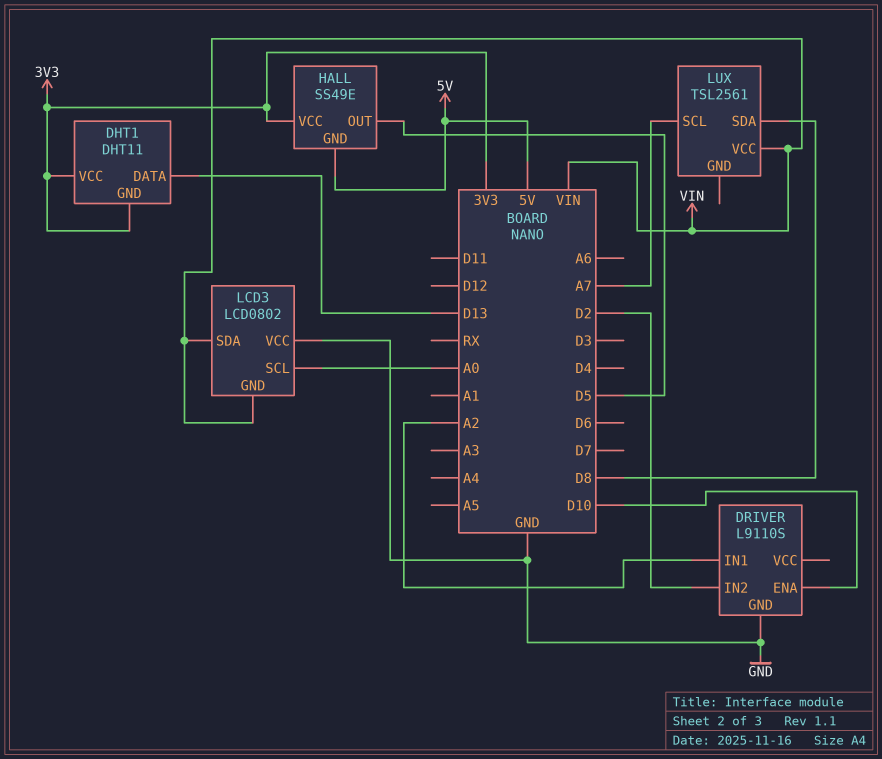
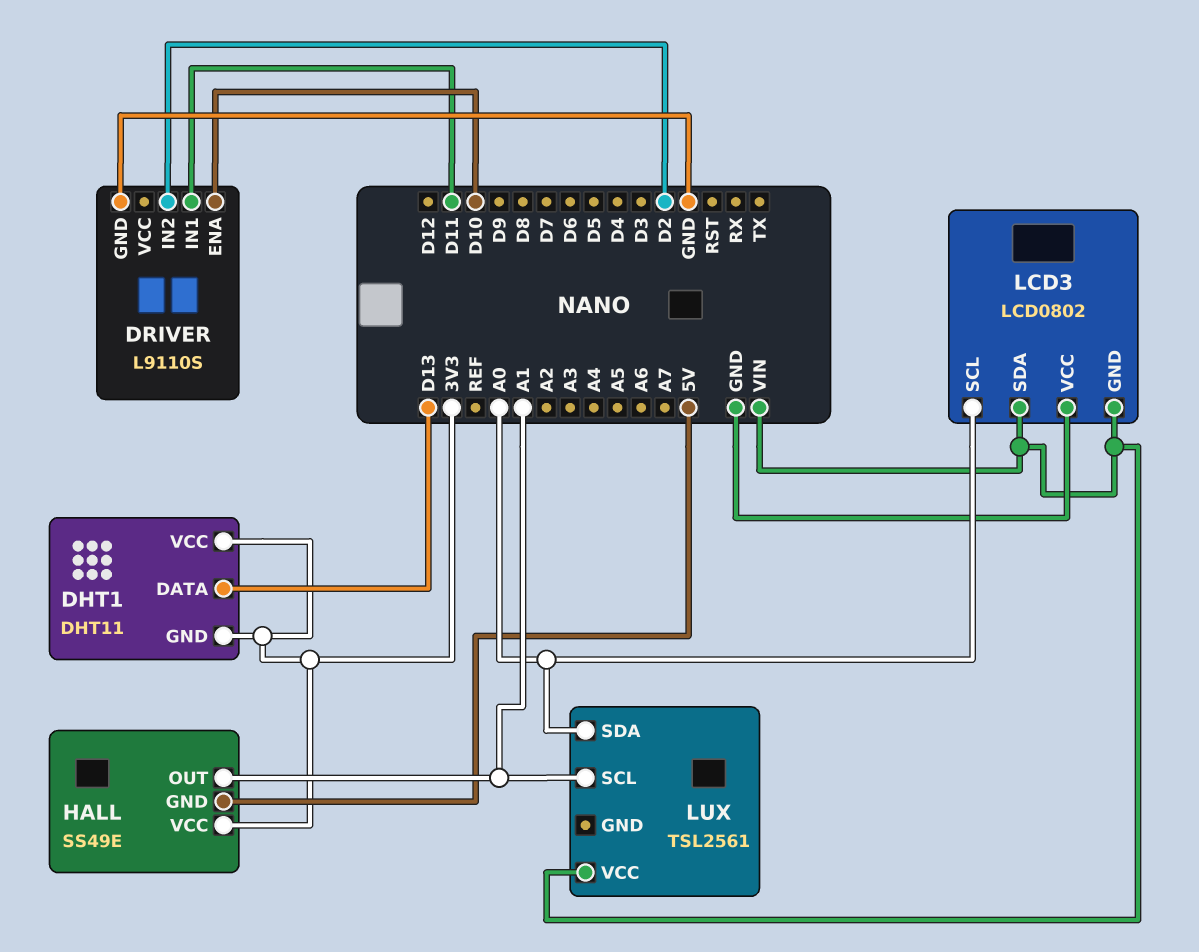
DRIVER pin IN1: A2 -> D11
HALL pin OUT: D5 -> A1
LUX pin SCL: A7 -> A1
LUX pin SDA: D8 -> A0

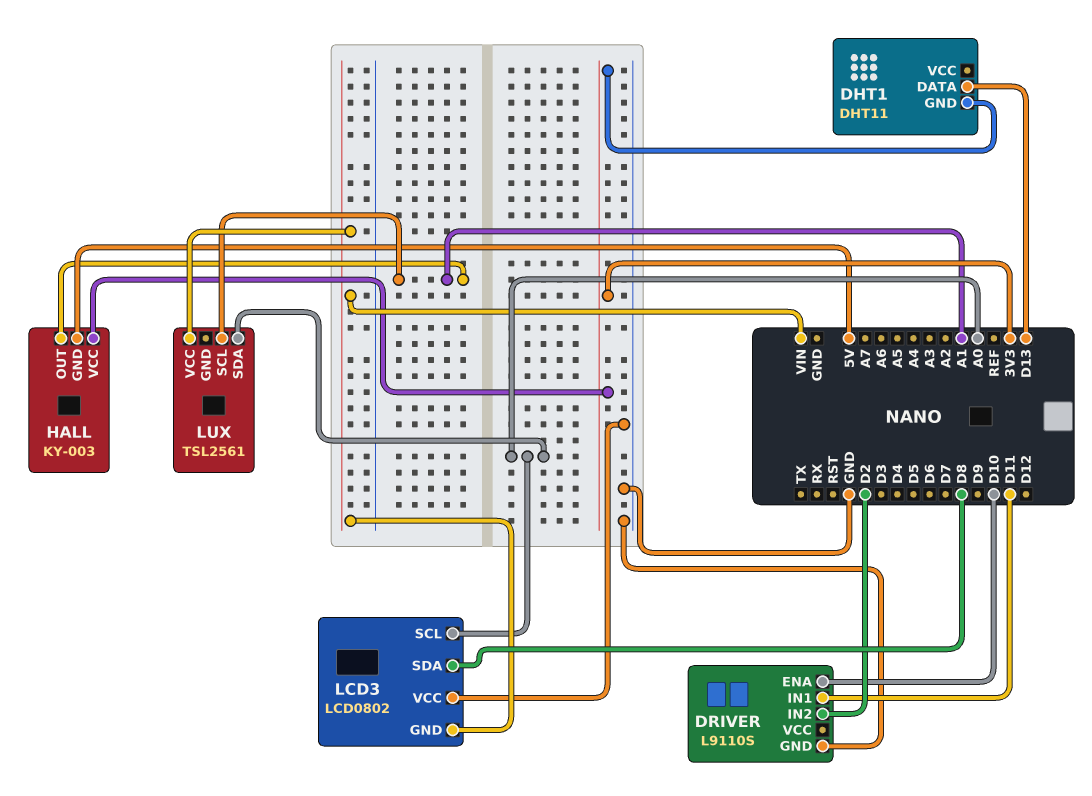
DHT1 pin VCC: 3V3 -> none
HALL: SS49E -> KY-003
LCD3 pin SDA: VIN -> D8

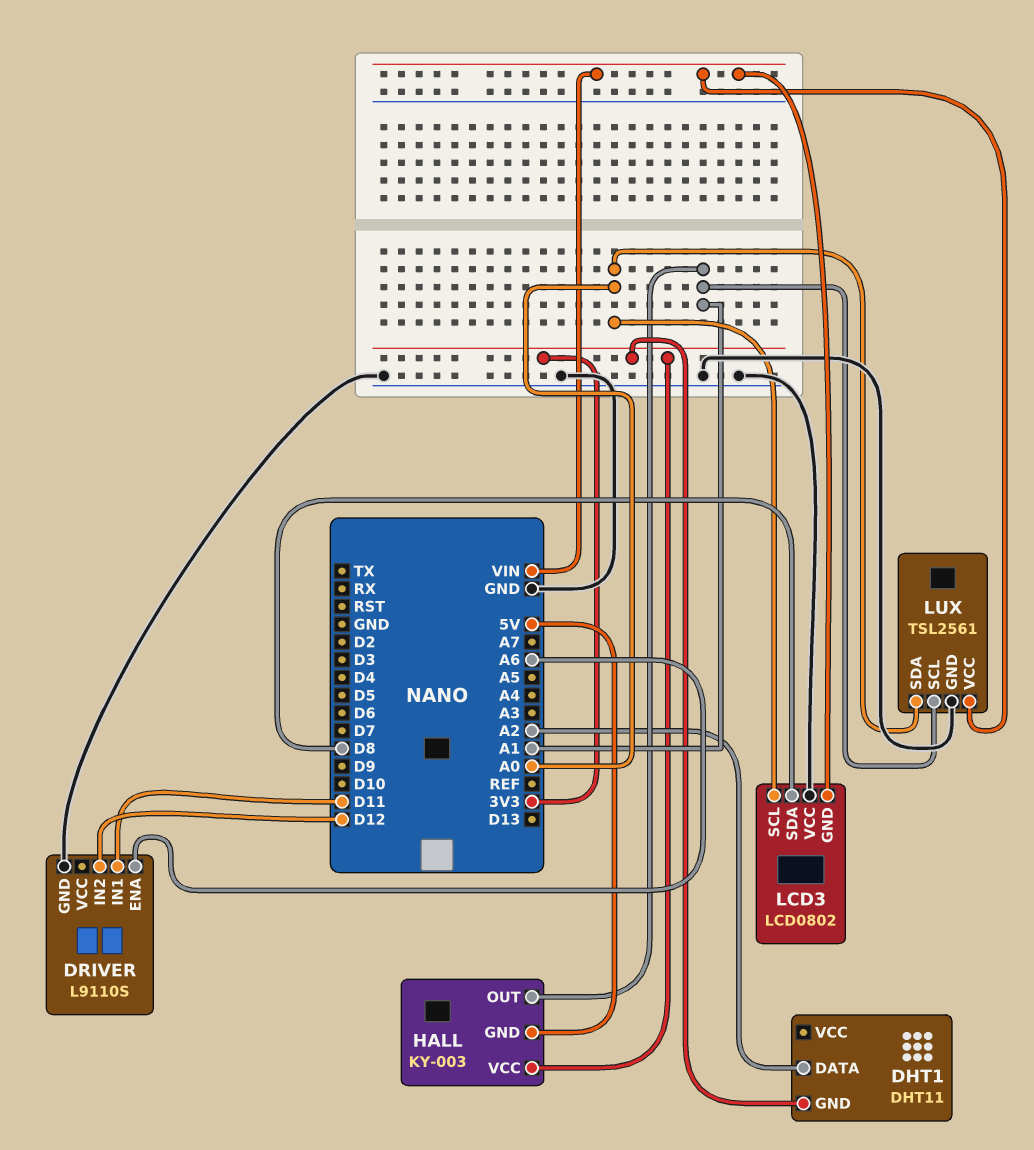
DHT1 pin DATA: D13 -> A2
DRIVER pin ENA: D10 -> A6
DRIVER pin IN2: D2 -> D12
LUX pin GND: none -> GND

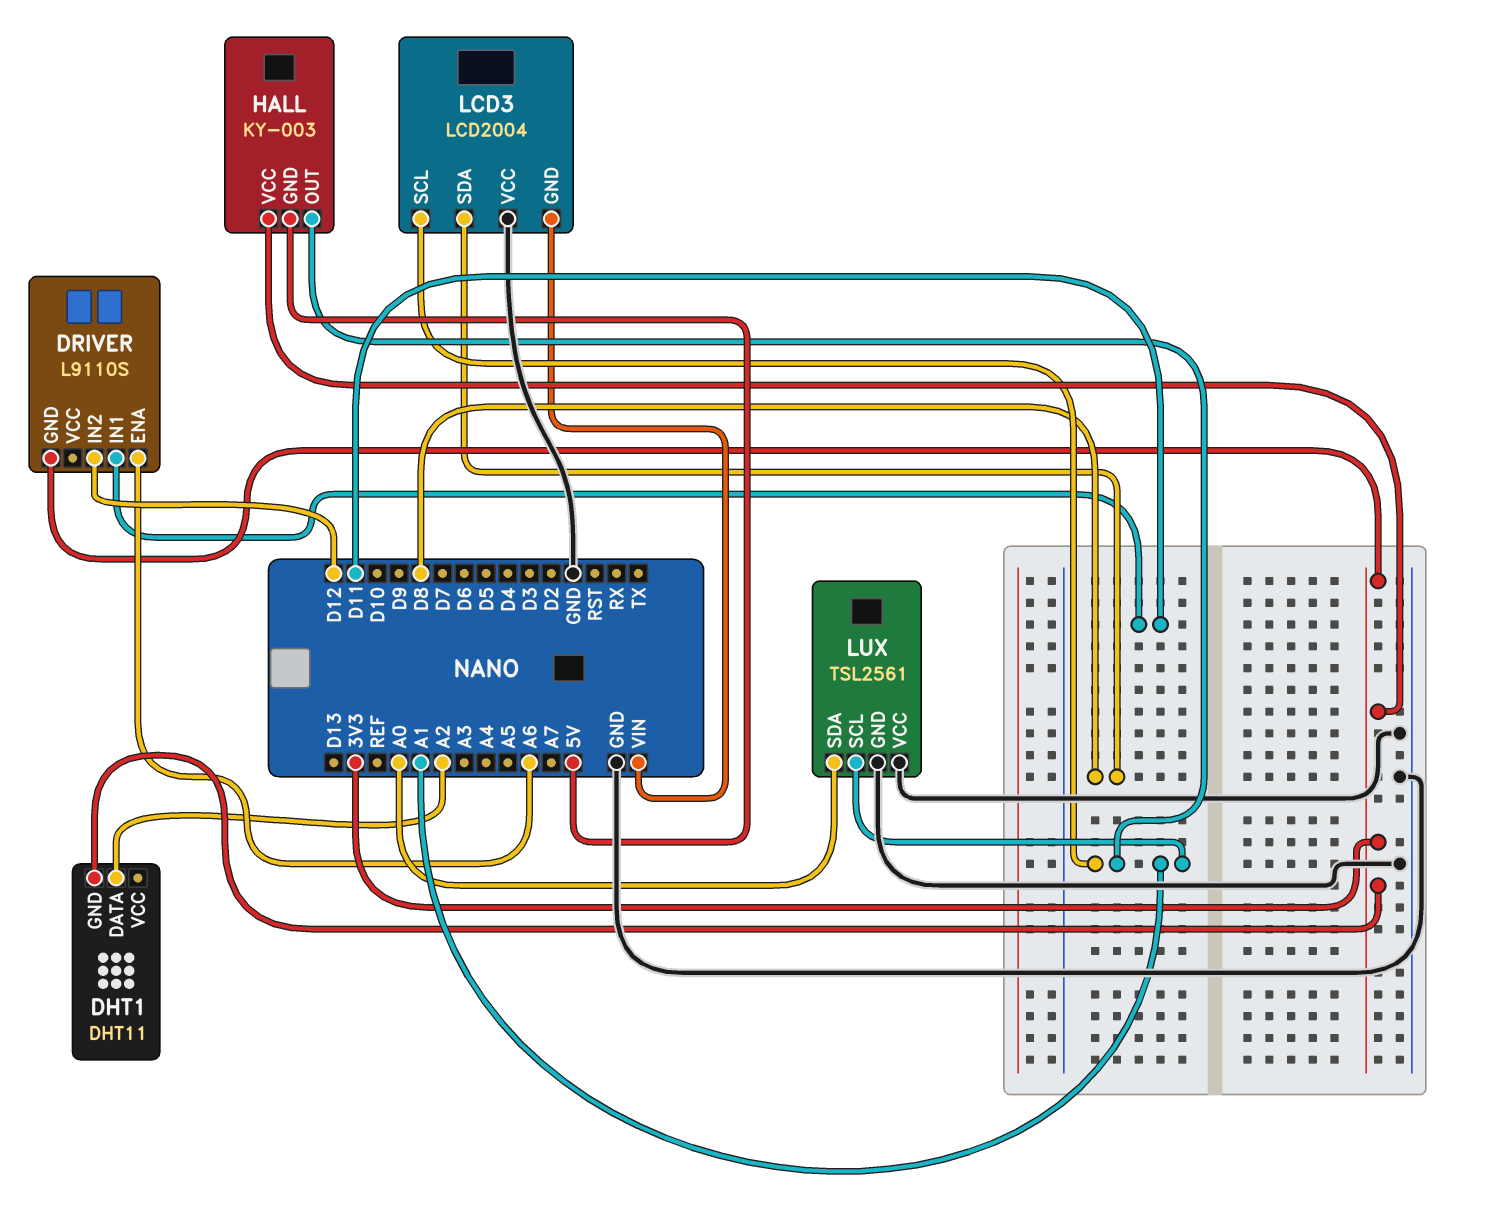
DRIVER pin GND: GND -> 3V3
LCD3: LCD0802 -> LCD2004
LCD3 pin SCL: A0 -> A1
LUX pin VCC: VIN -> GND

